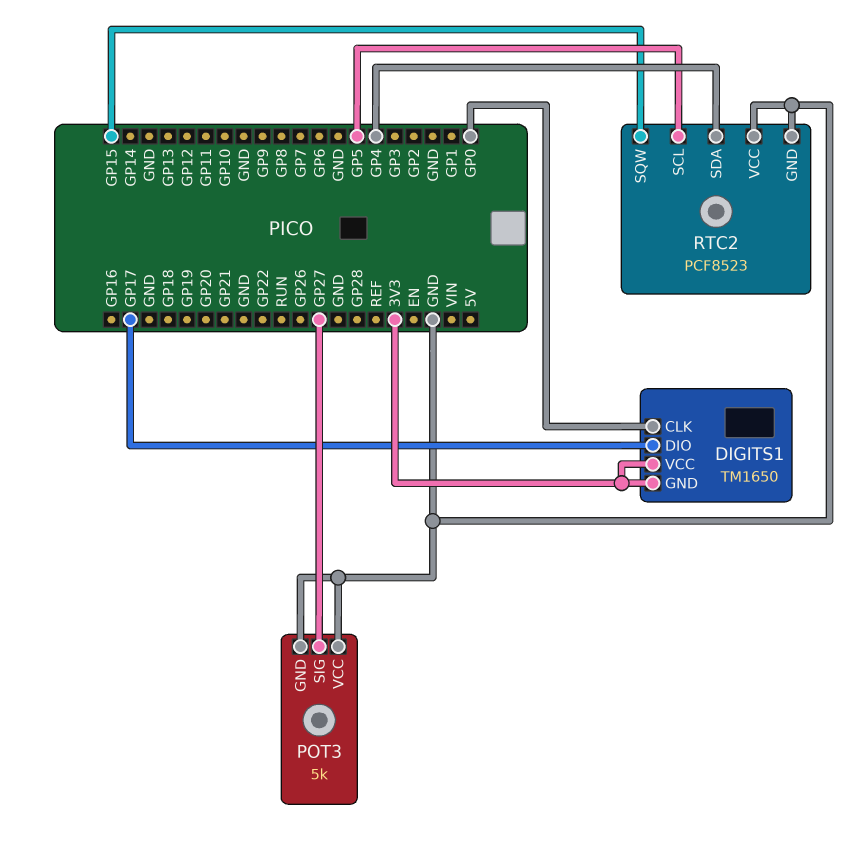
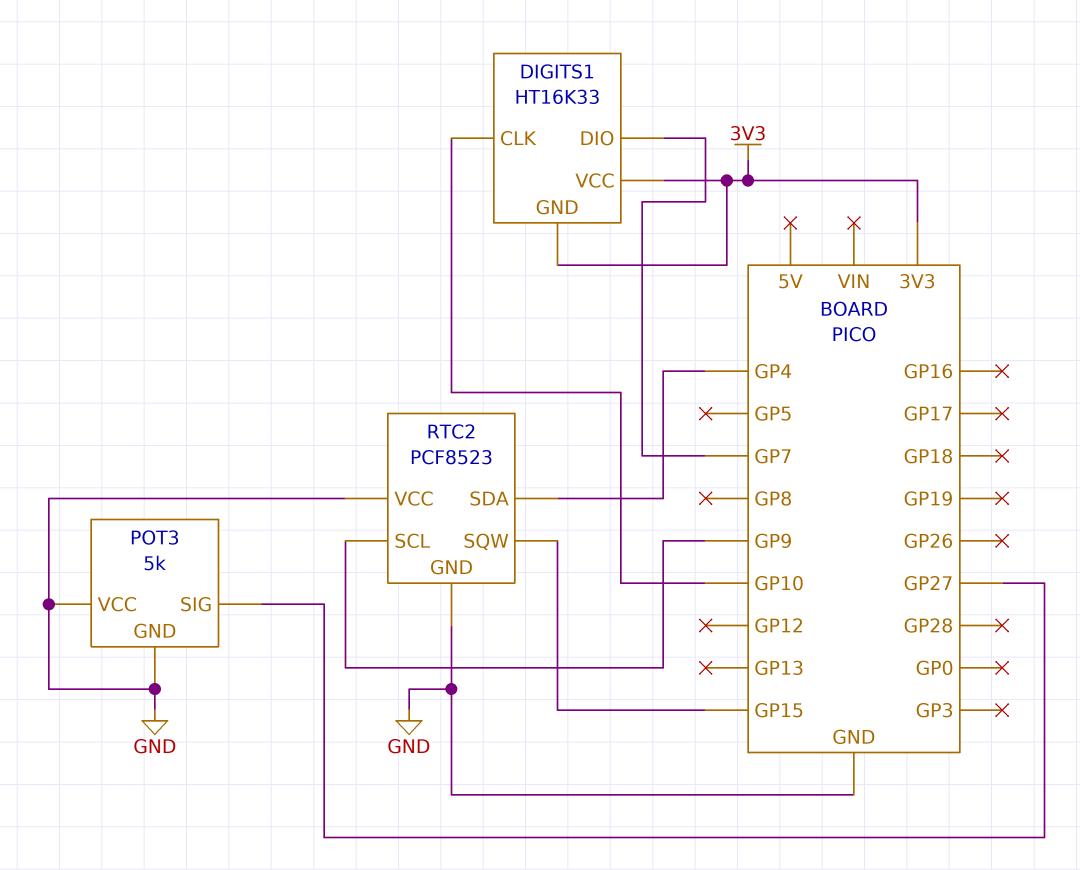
DIGITS1: TM1650 -> HT16K33
DIGITS1 pin CLK: GP0 -> GP10
DIGITS1 pin DIO: GP17 -> GP7
RTC2 pin SCL: GP5 -> GP9

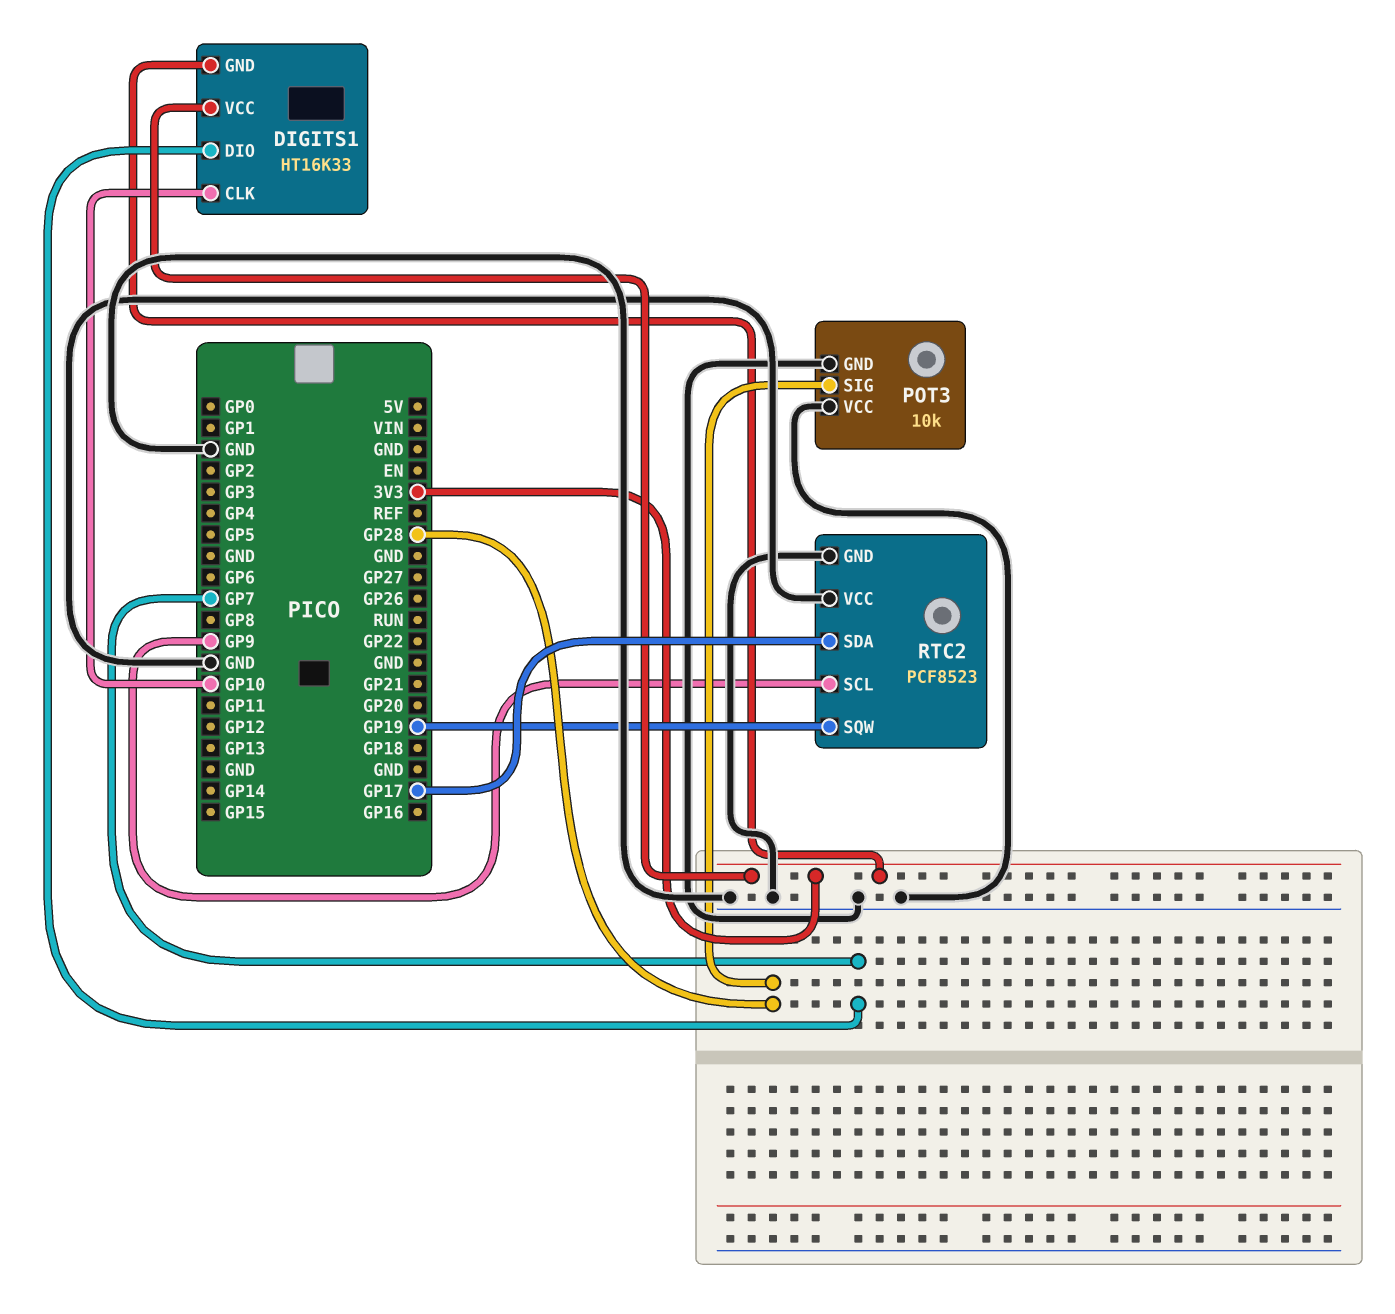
POT3: 5k -> 10k
POT3 pin SIG: GP27 -> GP28
RTC2 pin SDA: GP4 -> GP17
RTC2 pin SQW: GP15 -> GP19

